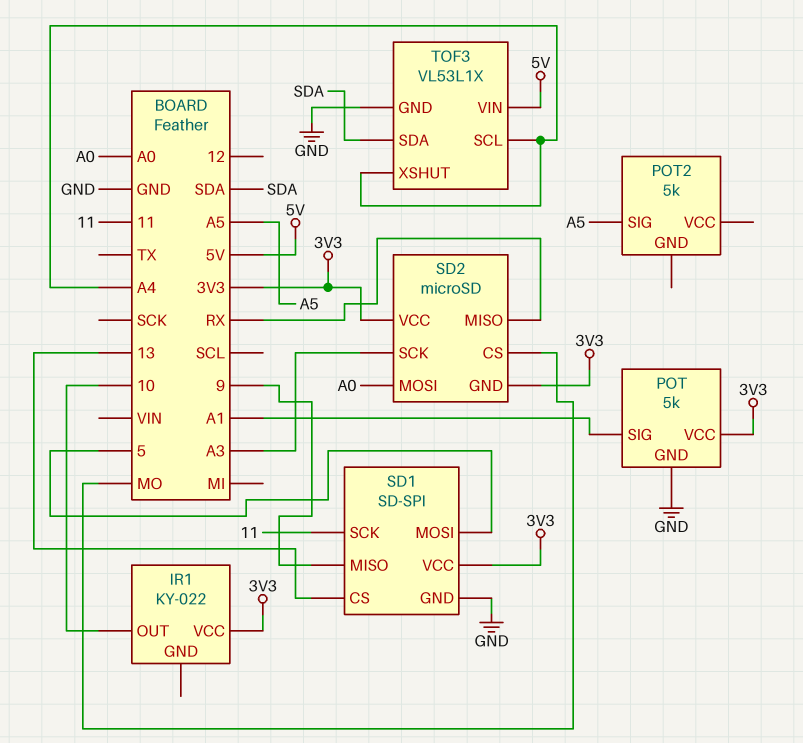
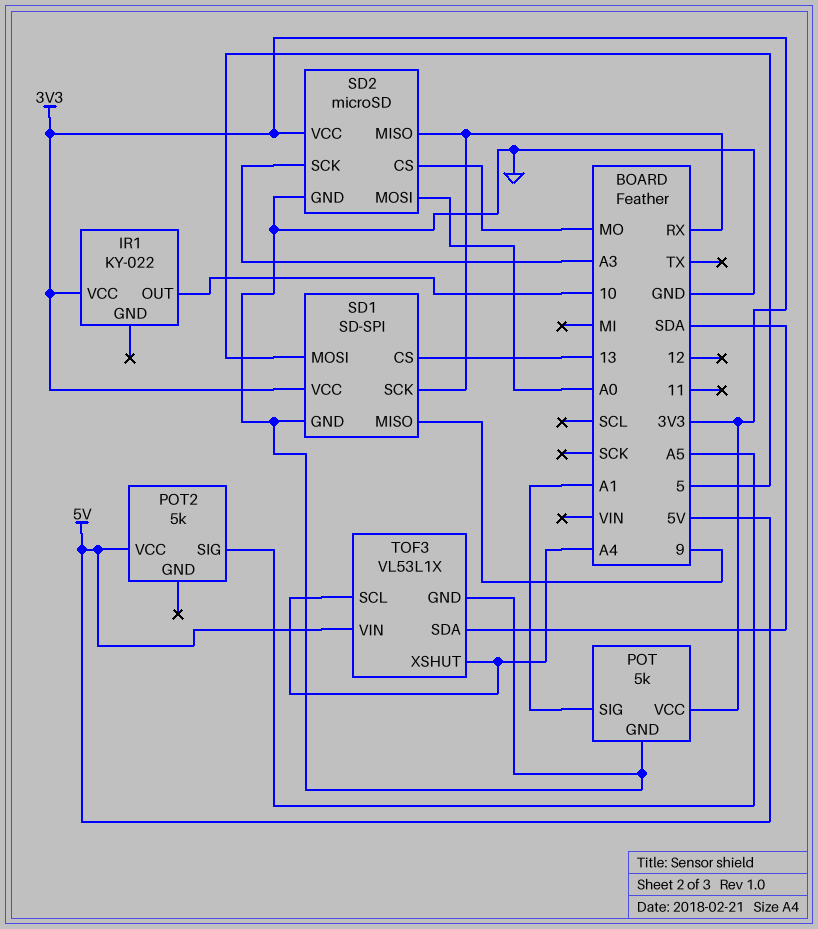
POT2 pin VCC: none -> 5V
SD1 pin SCK: 11 -> RX
SD2 pin GND: 3V3 -> GND

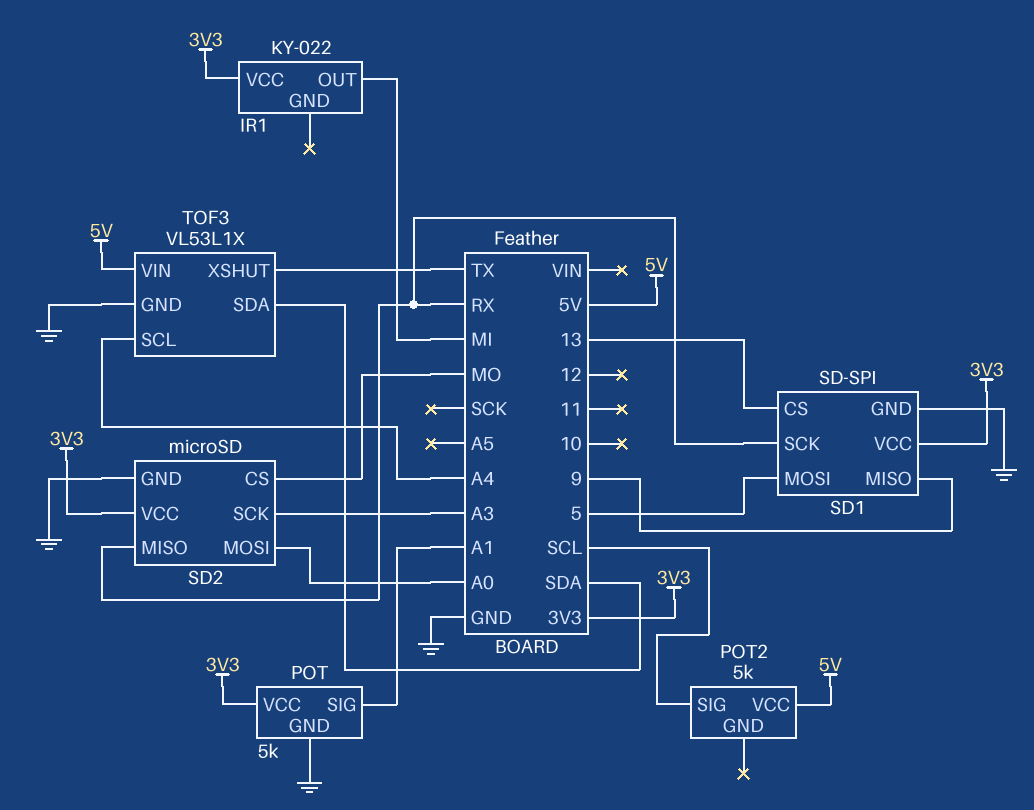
IR1 pin OUT: 10 -> MI
POT2 pin SIG: A5 -> SCL
TOF3 pin XSHUT: A4 -> TX

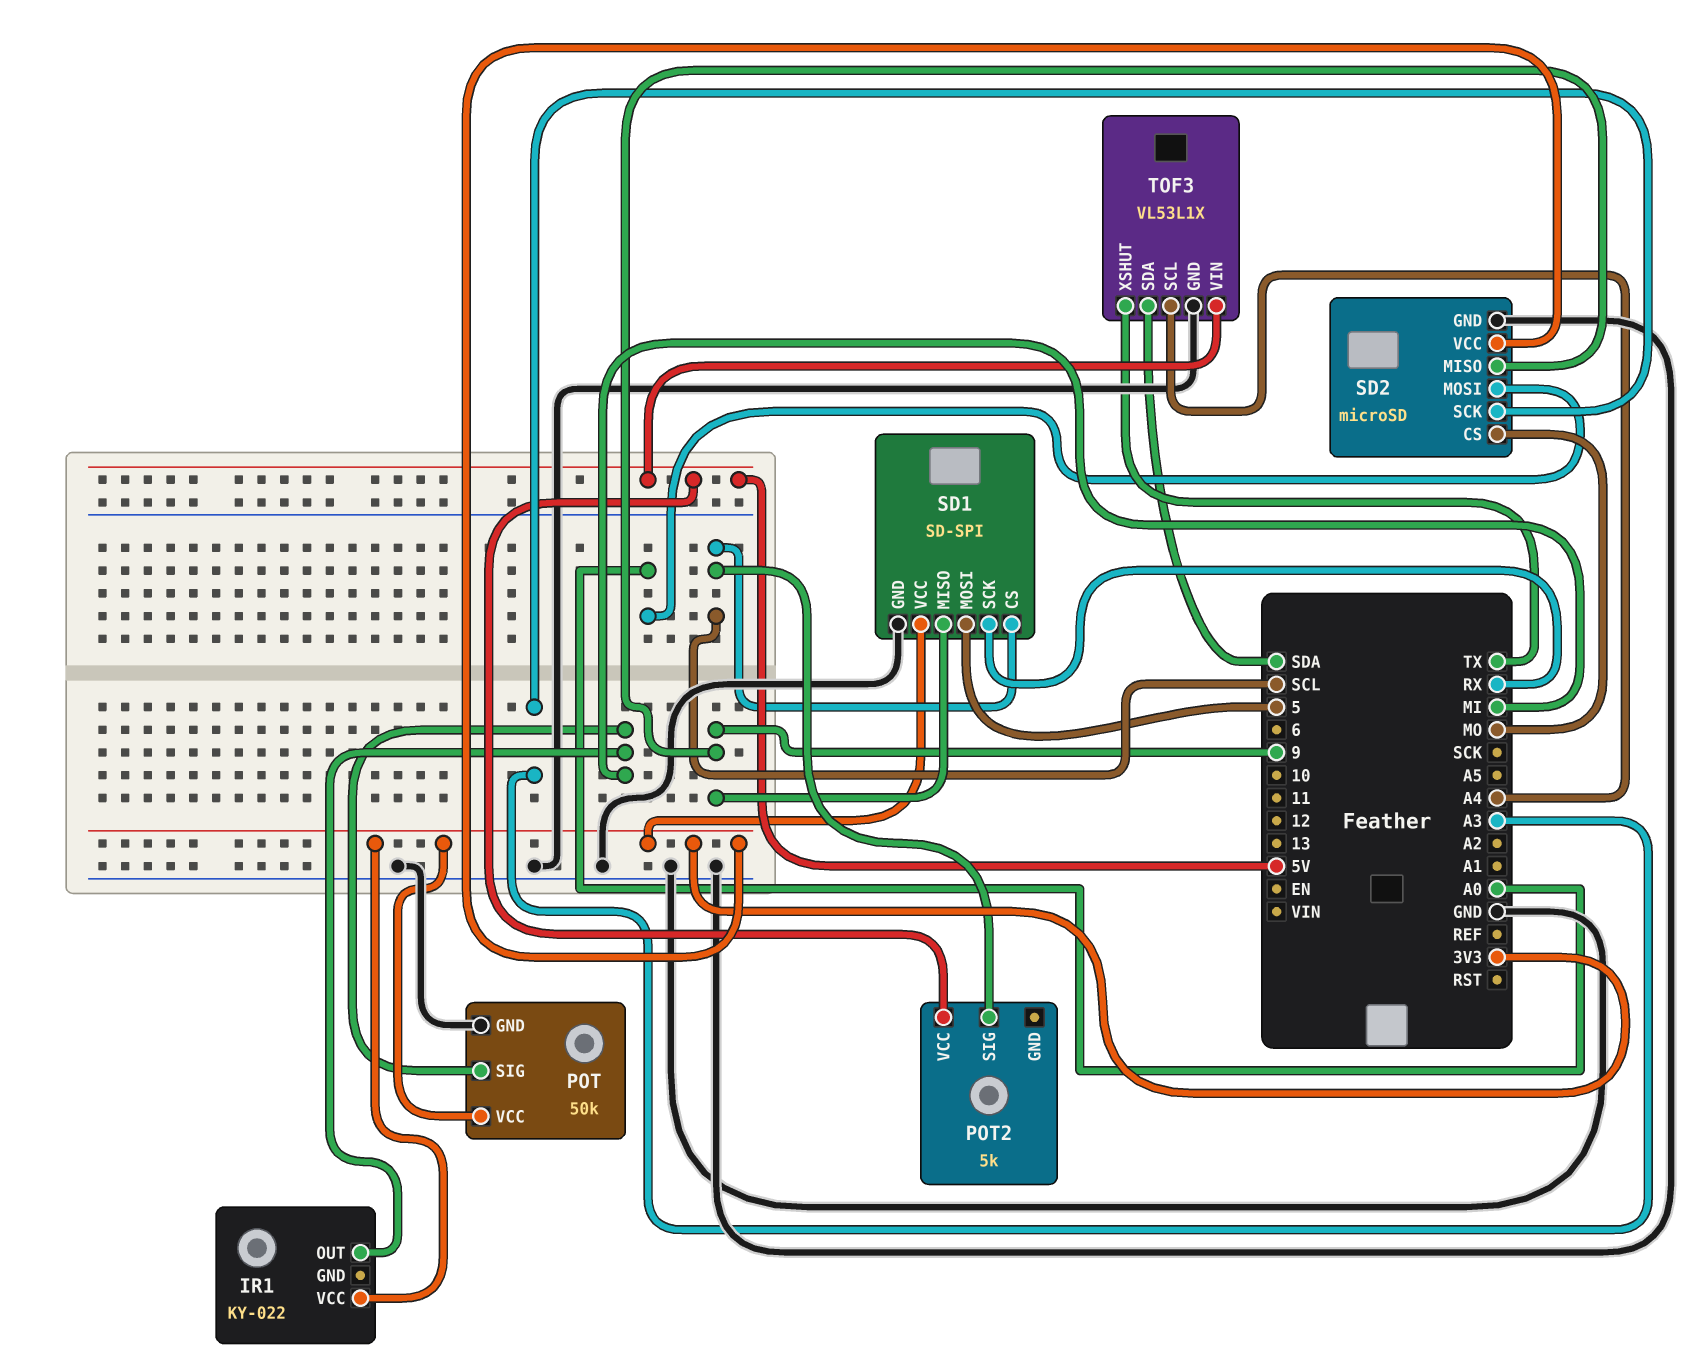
POT: 5k -> 50k
POT pin SIG: A1 -> MI
SD1 pin CS: 13 -> SCL
SD2 pin MISO: RX -> 9

